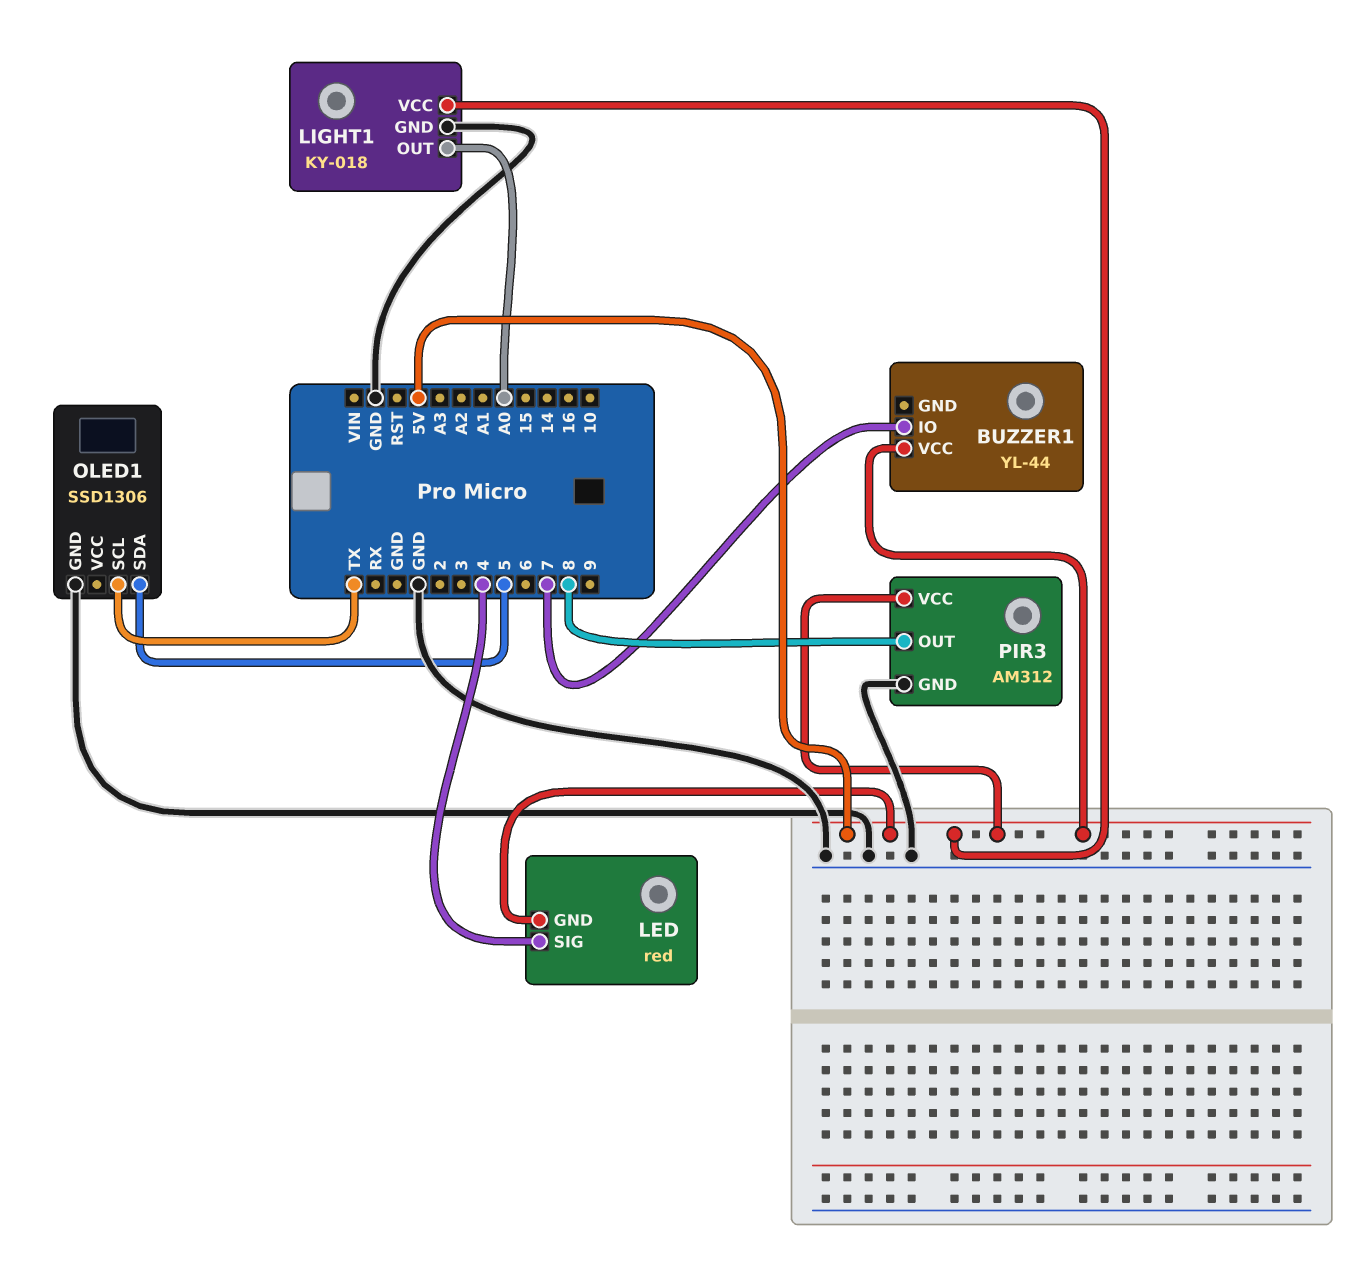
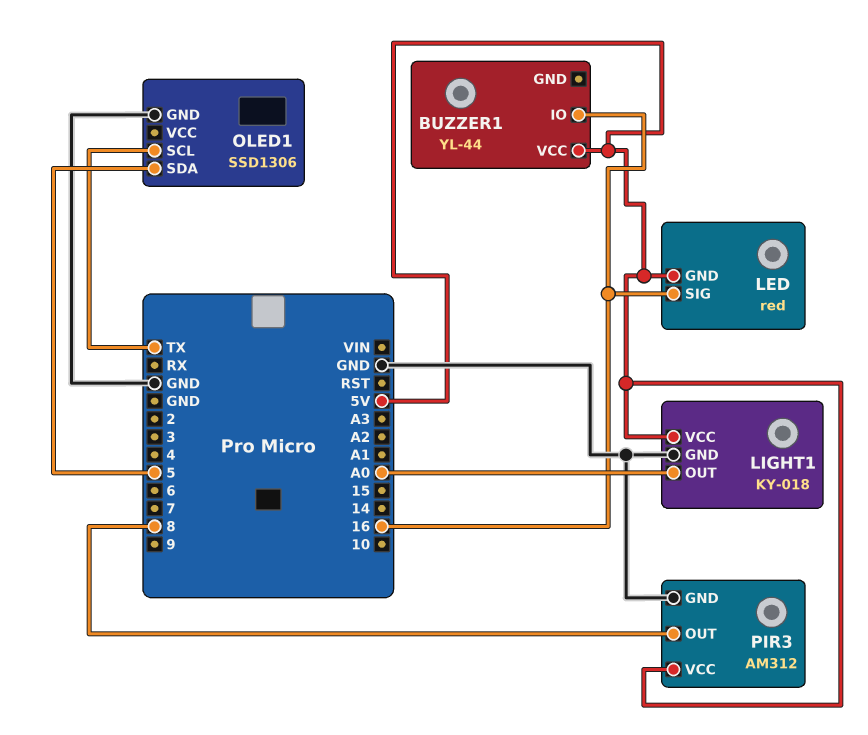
BUZZER1 pin IO: 7 -> 16
LED pin SIG: 4 -> 16

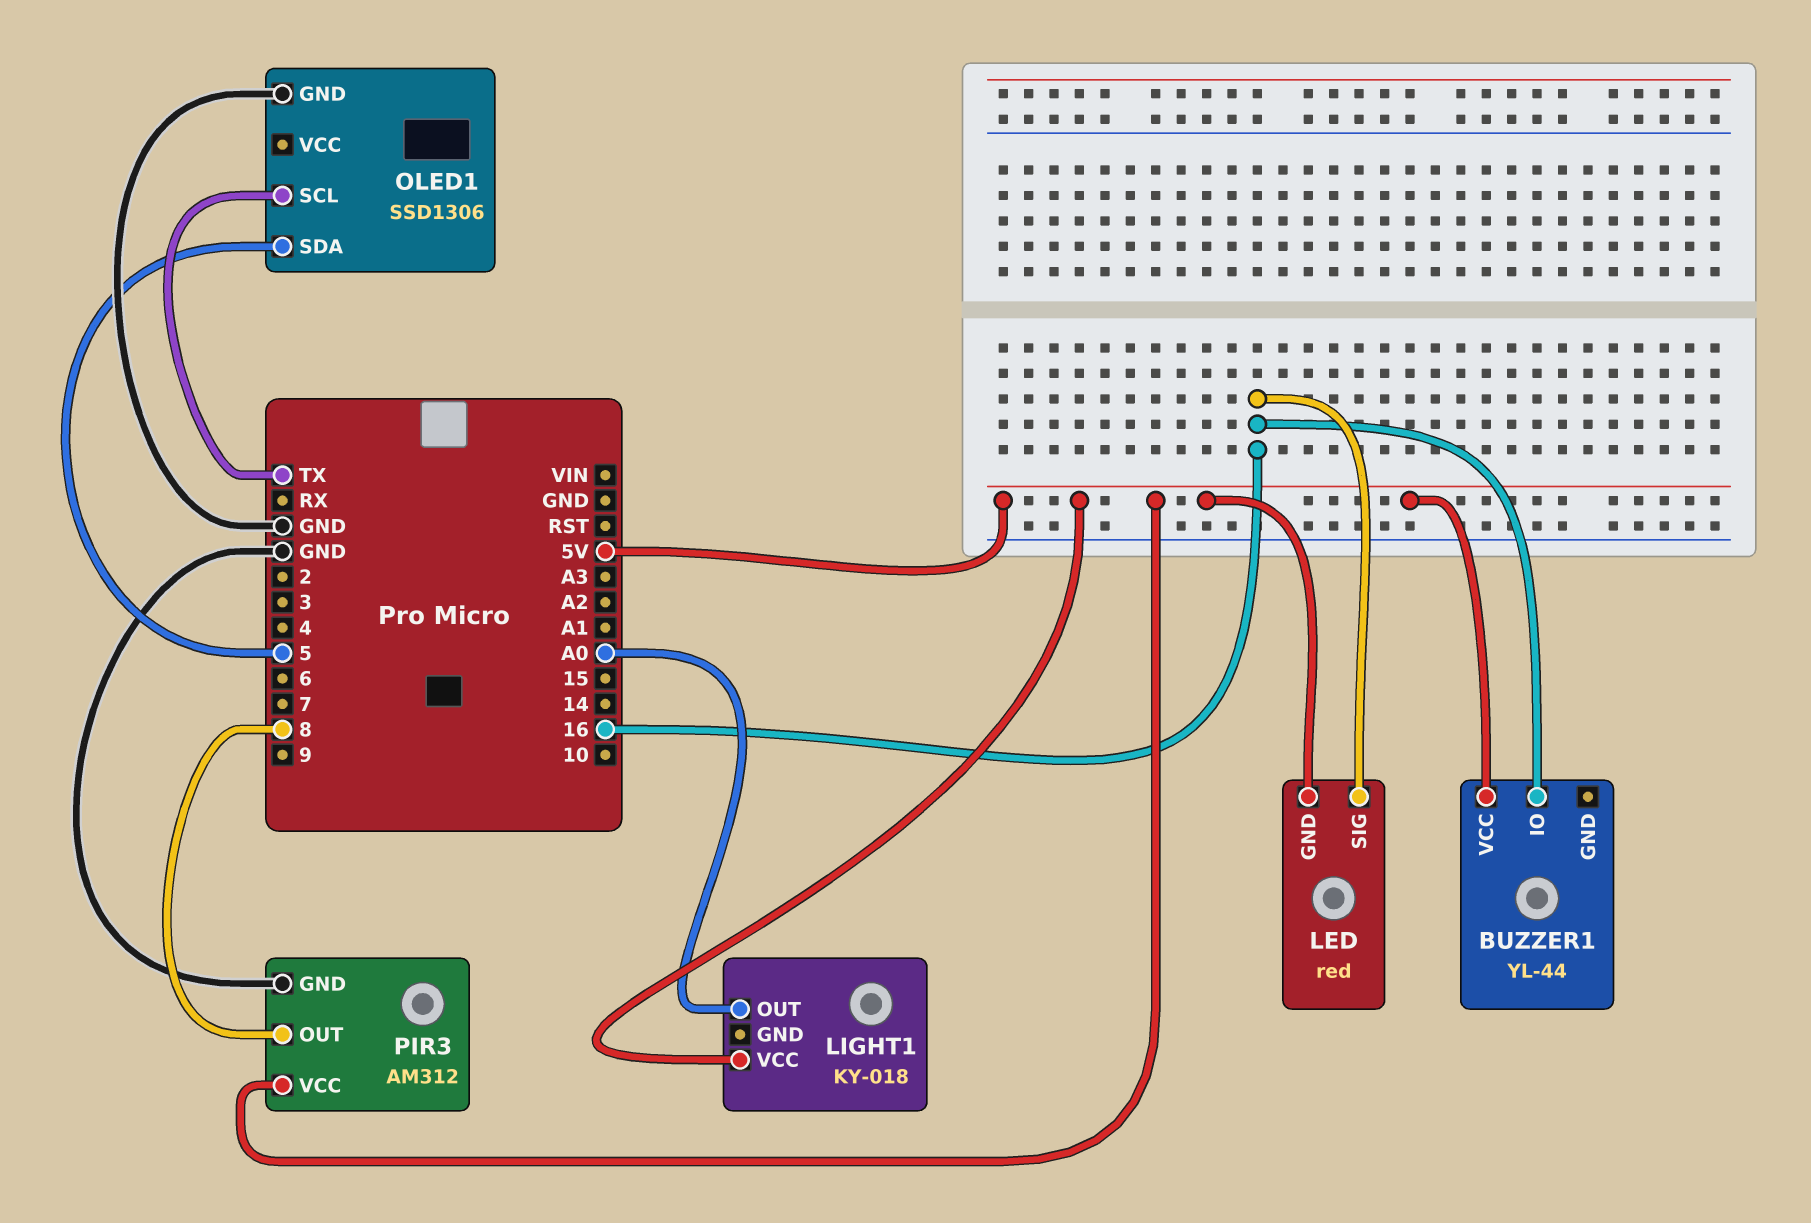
LIGHT1 pin GND: GND -> none

